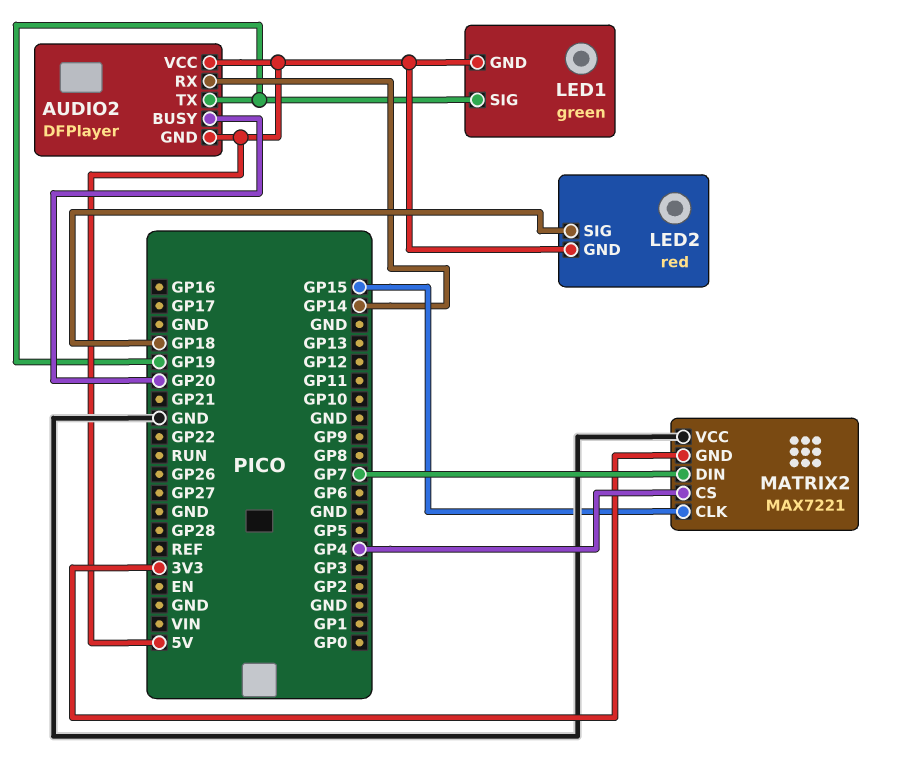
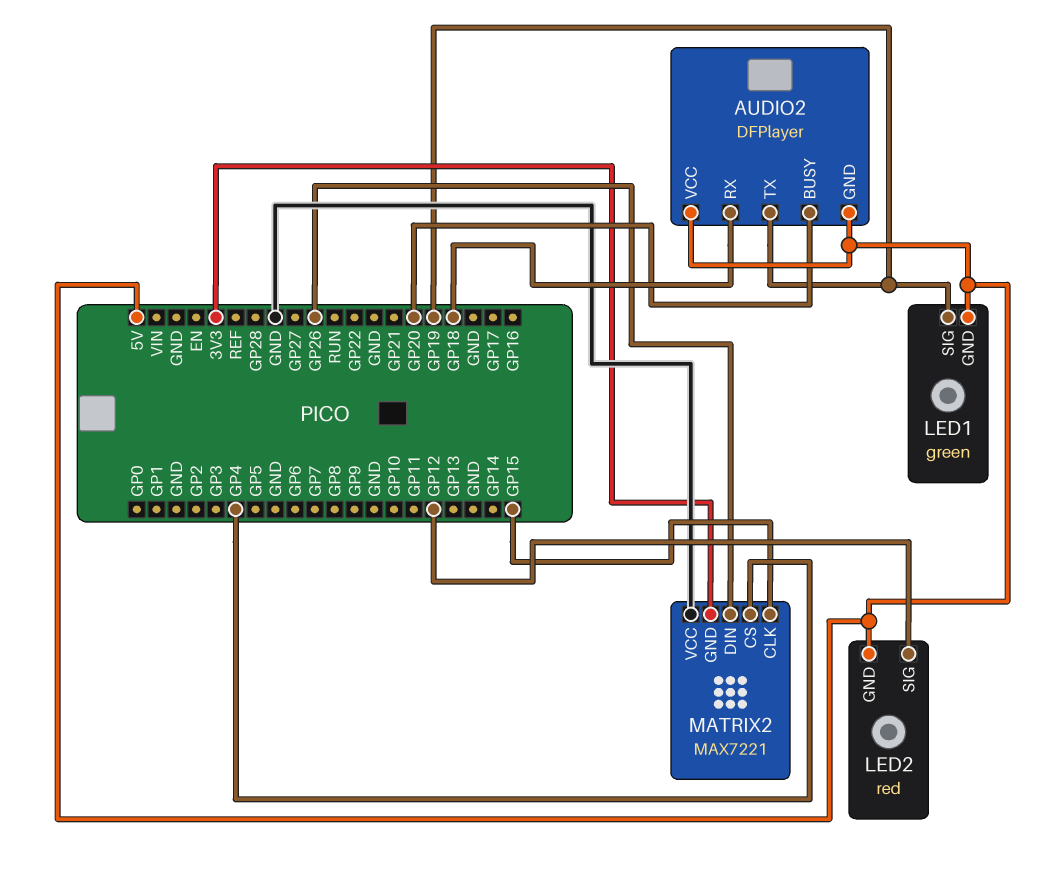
AUDIO2 pin RX: GP14 -> GP18
LED2 pin SIG: GP18 -> GP12
MATRIX2 pin DIN: GP7 -> GP26

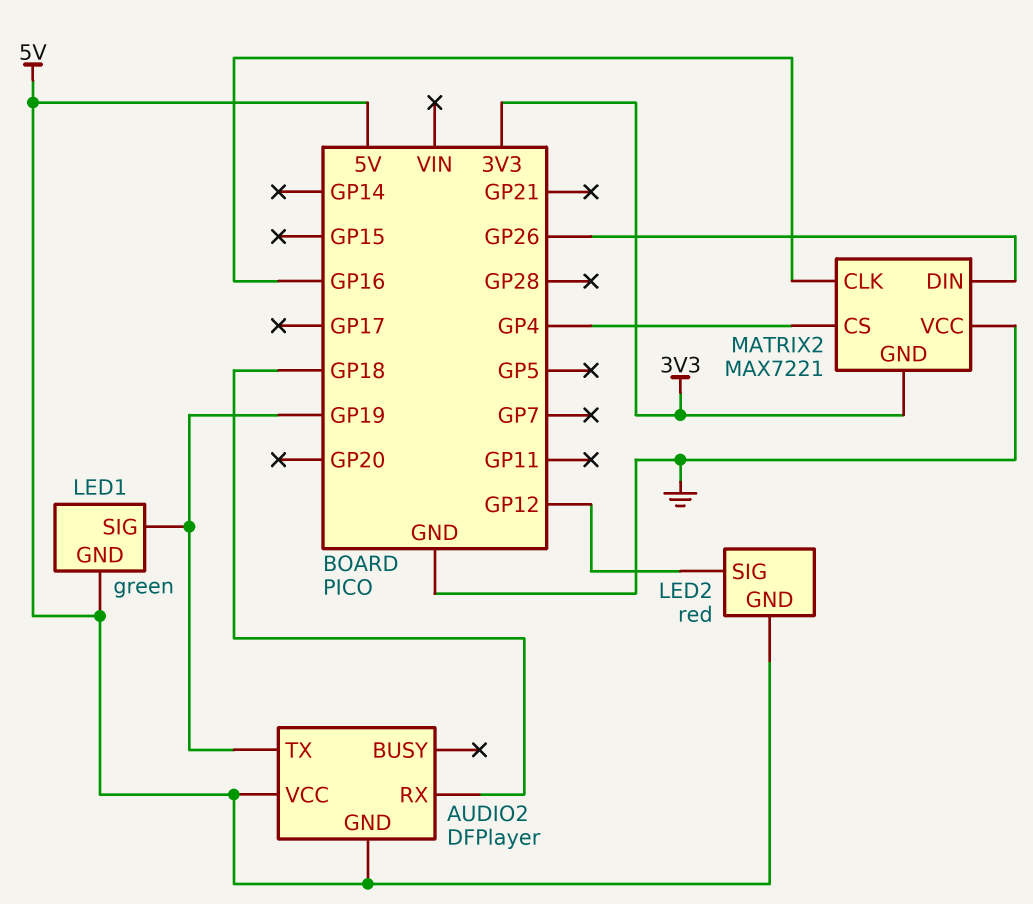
AUDIO2 pin BUSY: GP20 -> none
MATRIX2 pin CLK: GP15 -> GP16

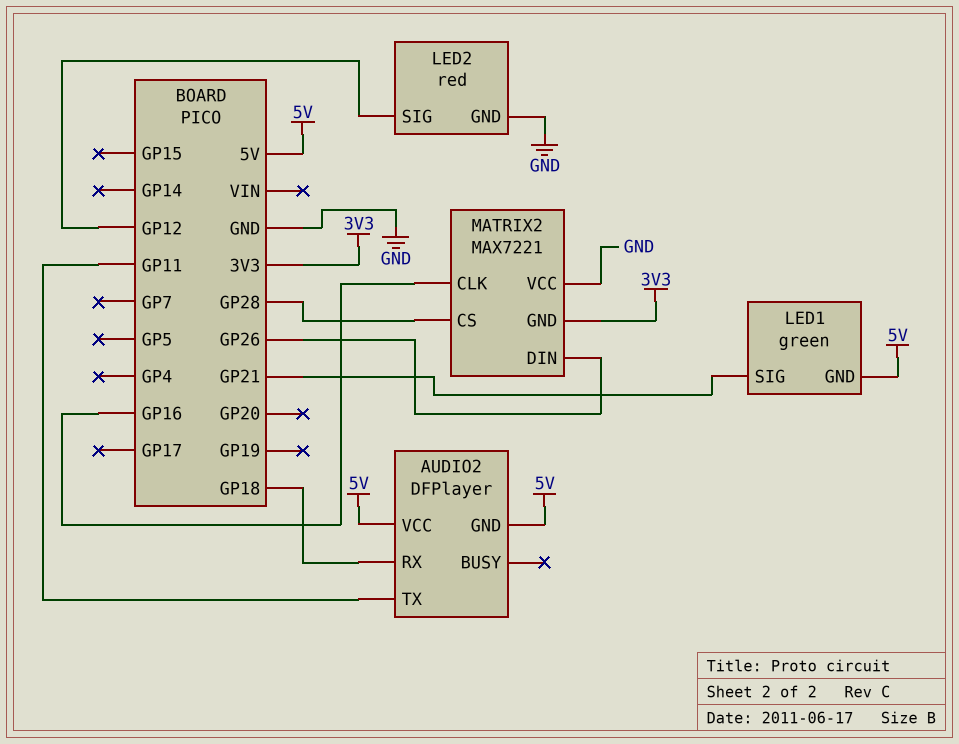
AUDIO2 pin TX: GP19 -> GP11
LED1 pin SIG: GP19 -> GP21
LED2 pin GND: 5V -> GND
MATRIX2 pin CS: GP4 -> GP28

